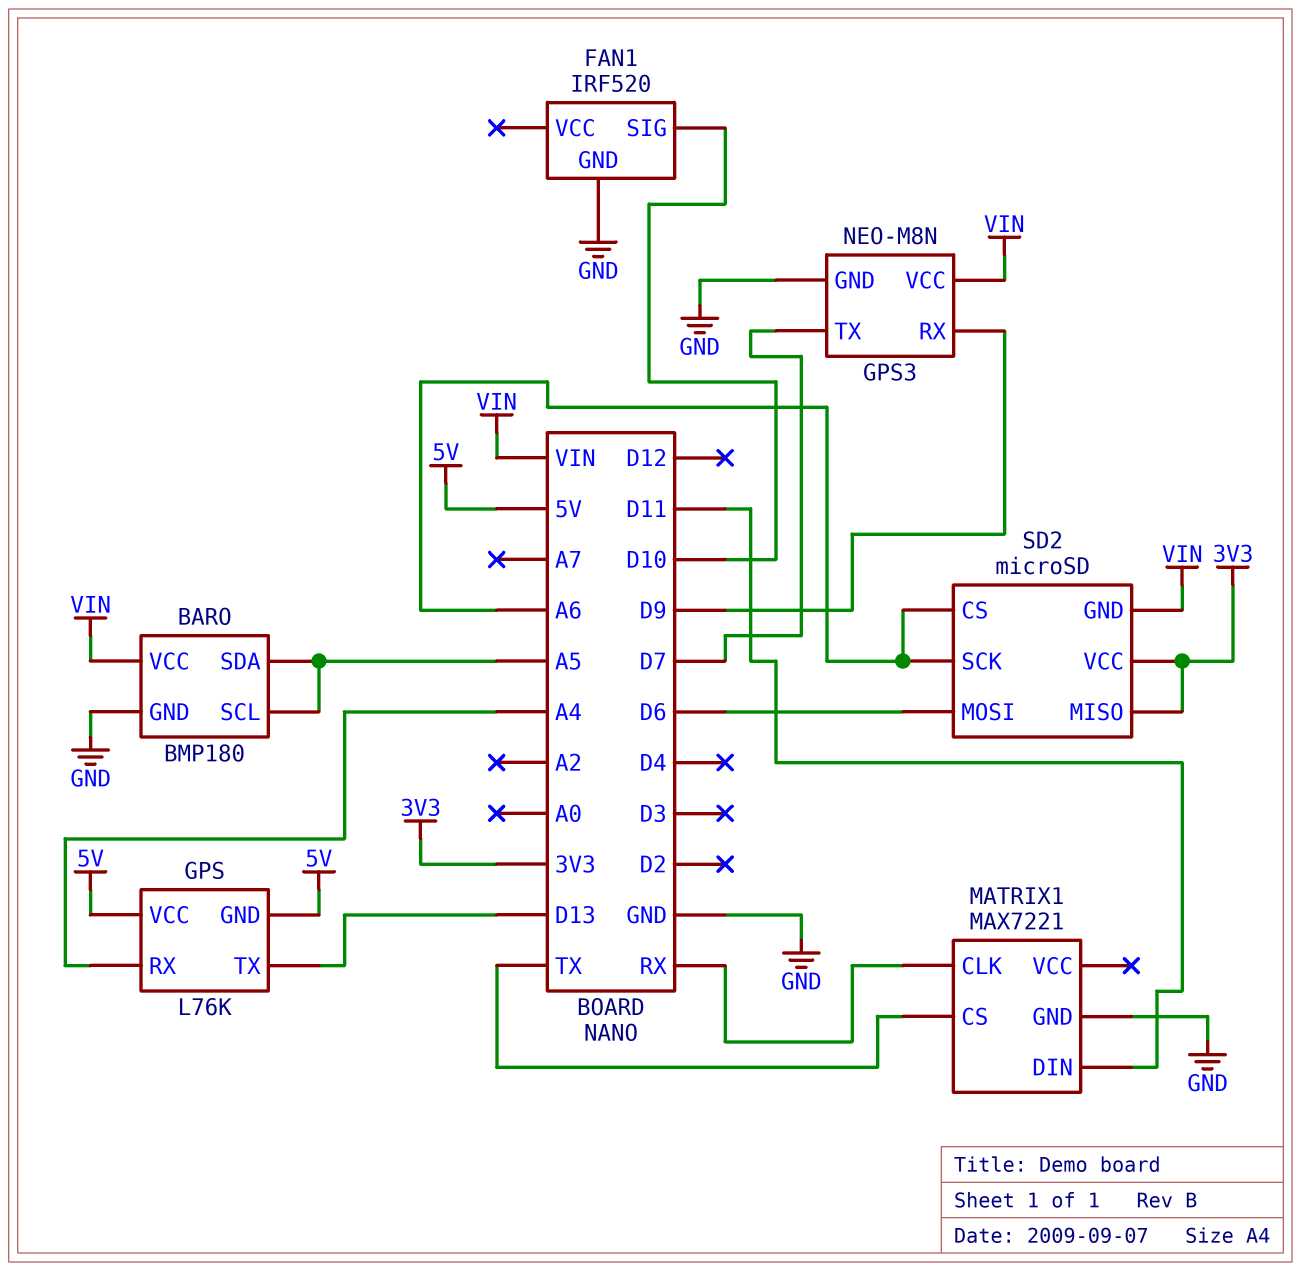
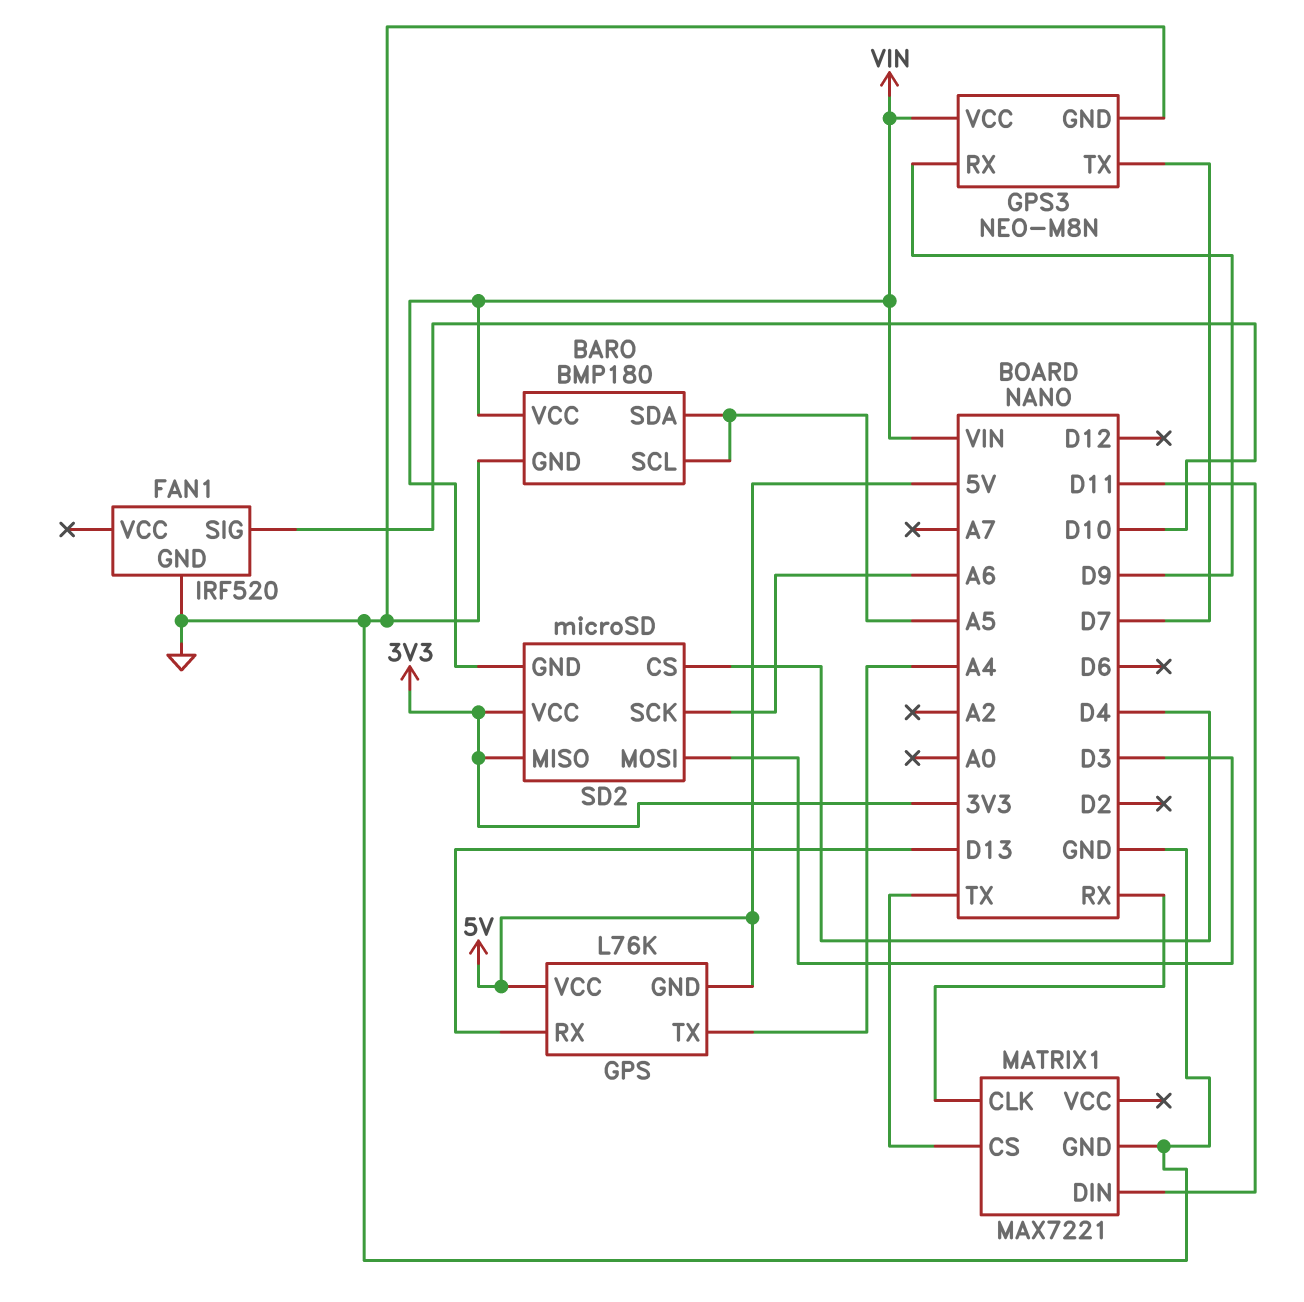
GPS pin RX: A4 -> D13
GPS pin TX: D13 -> A4
SD2 pin CS: A6 -> D4
SD2 pin MOSI: D6 -> D3

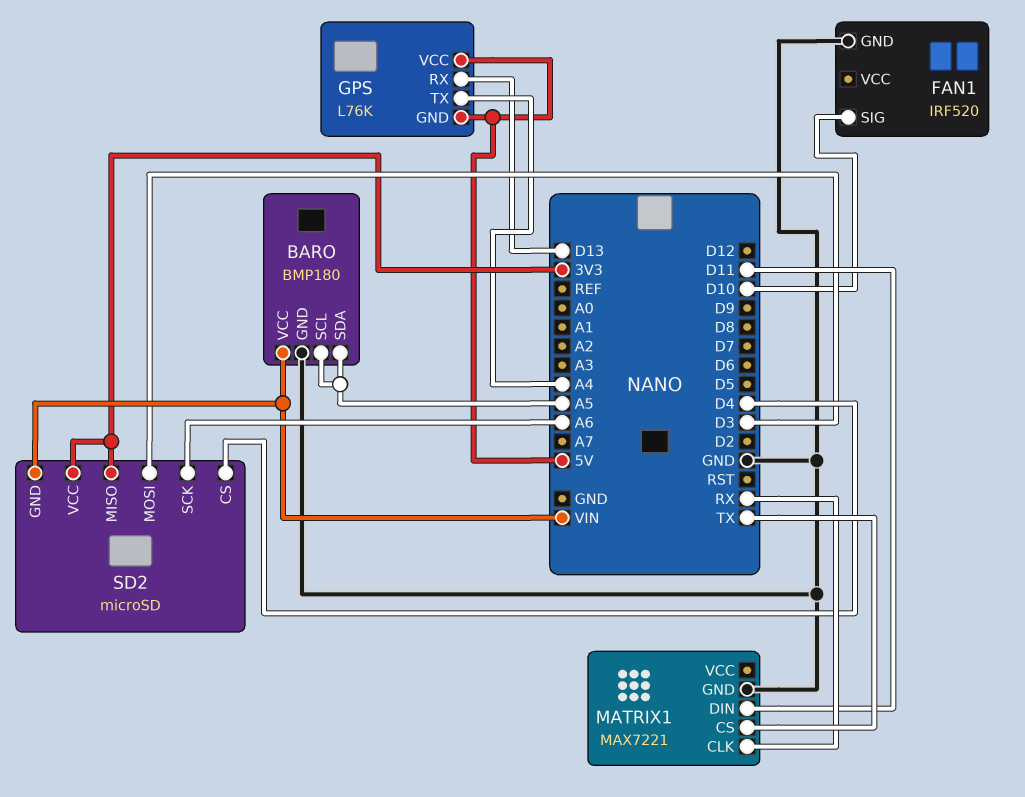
GPS3: NEO-M8N -> none
GPS3 pin GND: GND -> none
GPS3 pin RX: D9 -> none
GPS3 pin TX: D7 -> none
GPS3 pin VCC: VIN -> none

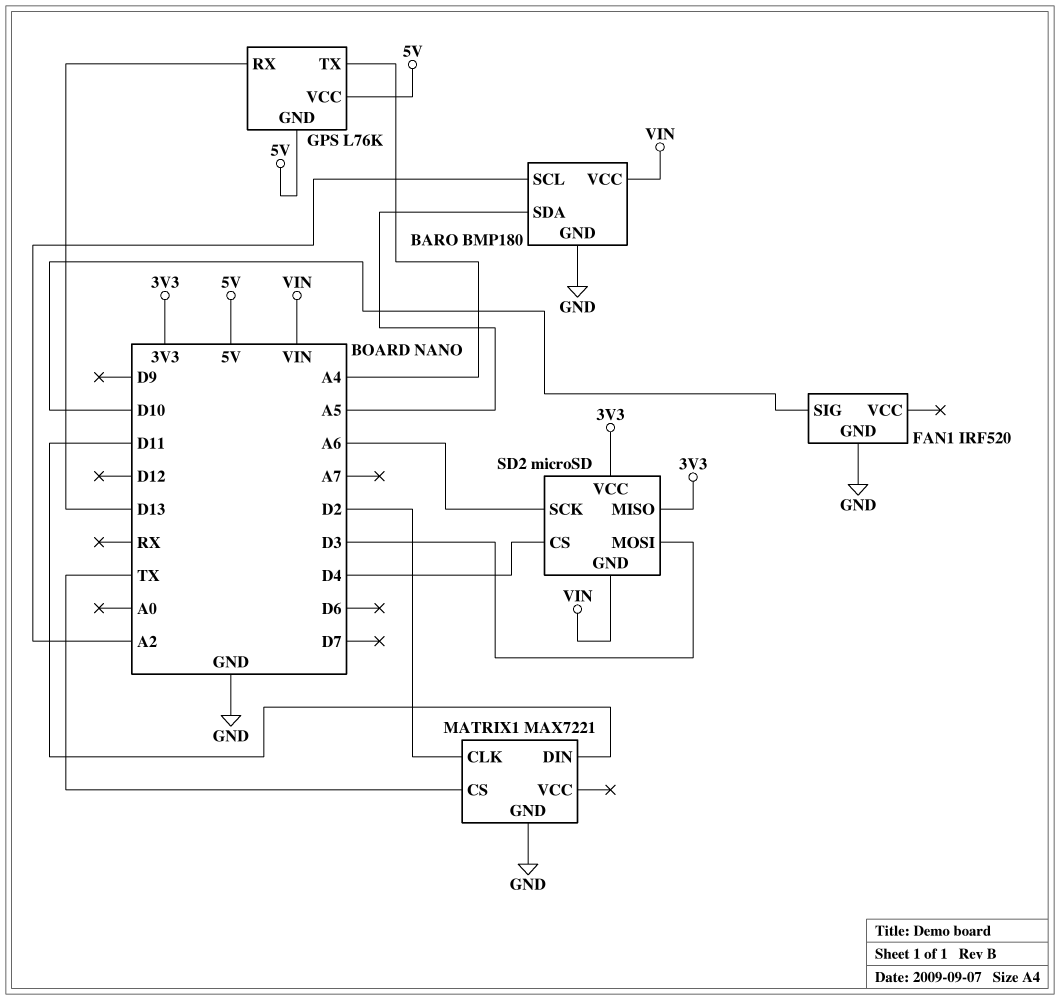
BARO pin SCL: A5 -> A2
MATRIX1 pin CLK: RX -> D2

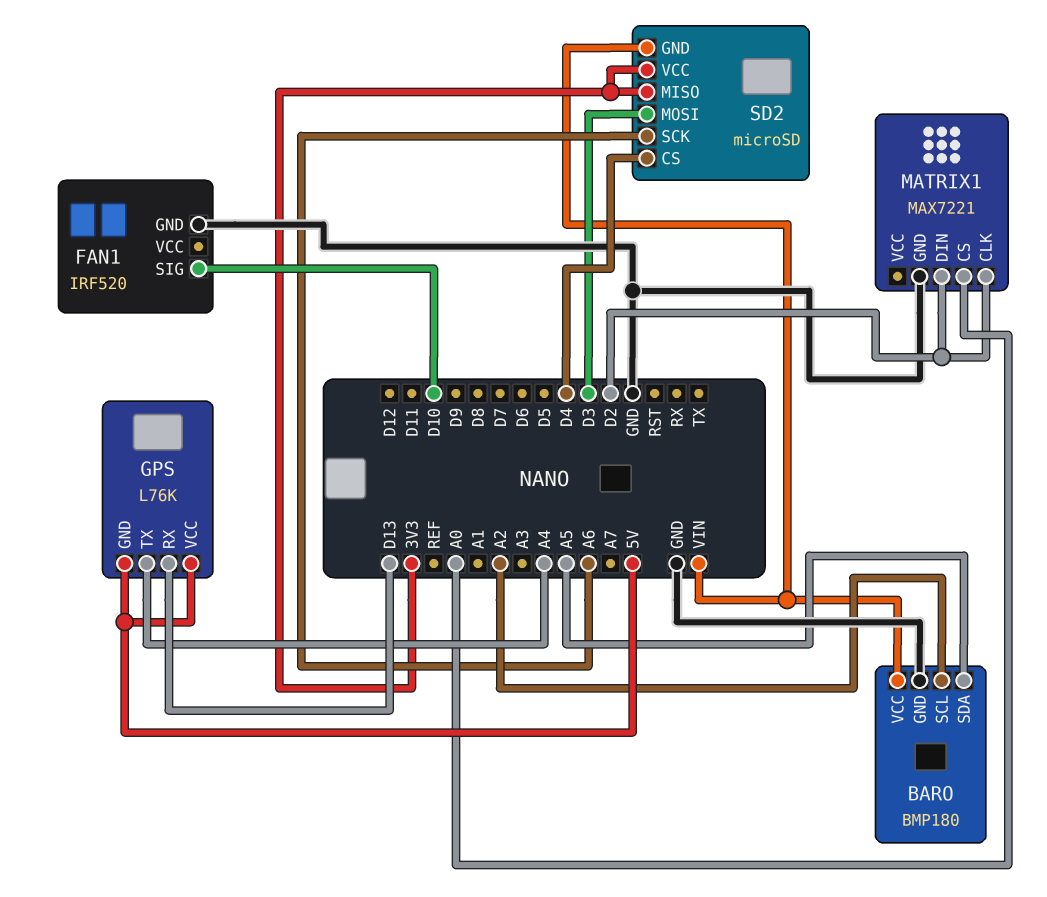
MATRIX1 pin CS: TX -> A0
MATRIX1 pin DIN: D11 -> D2

